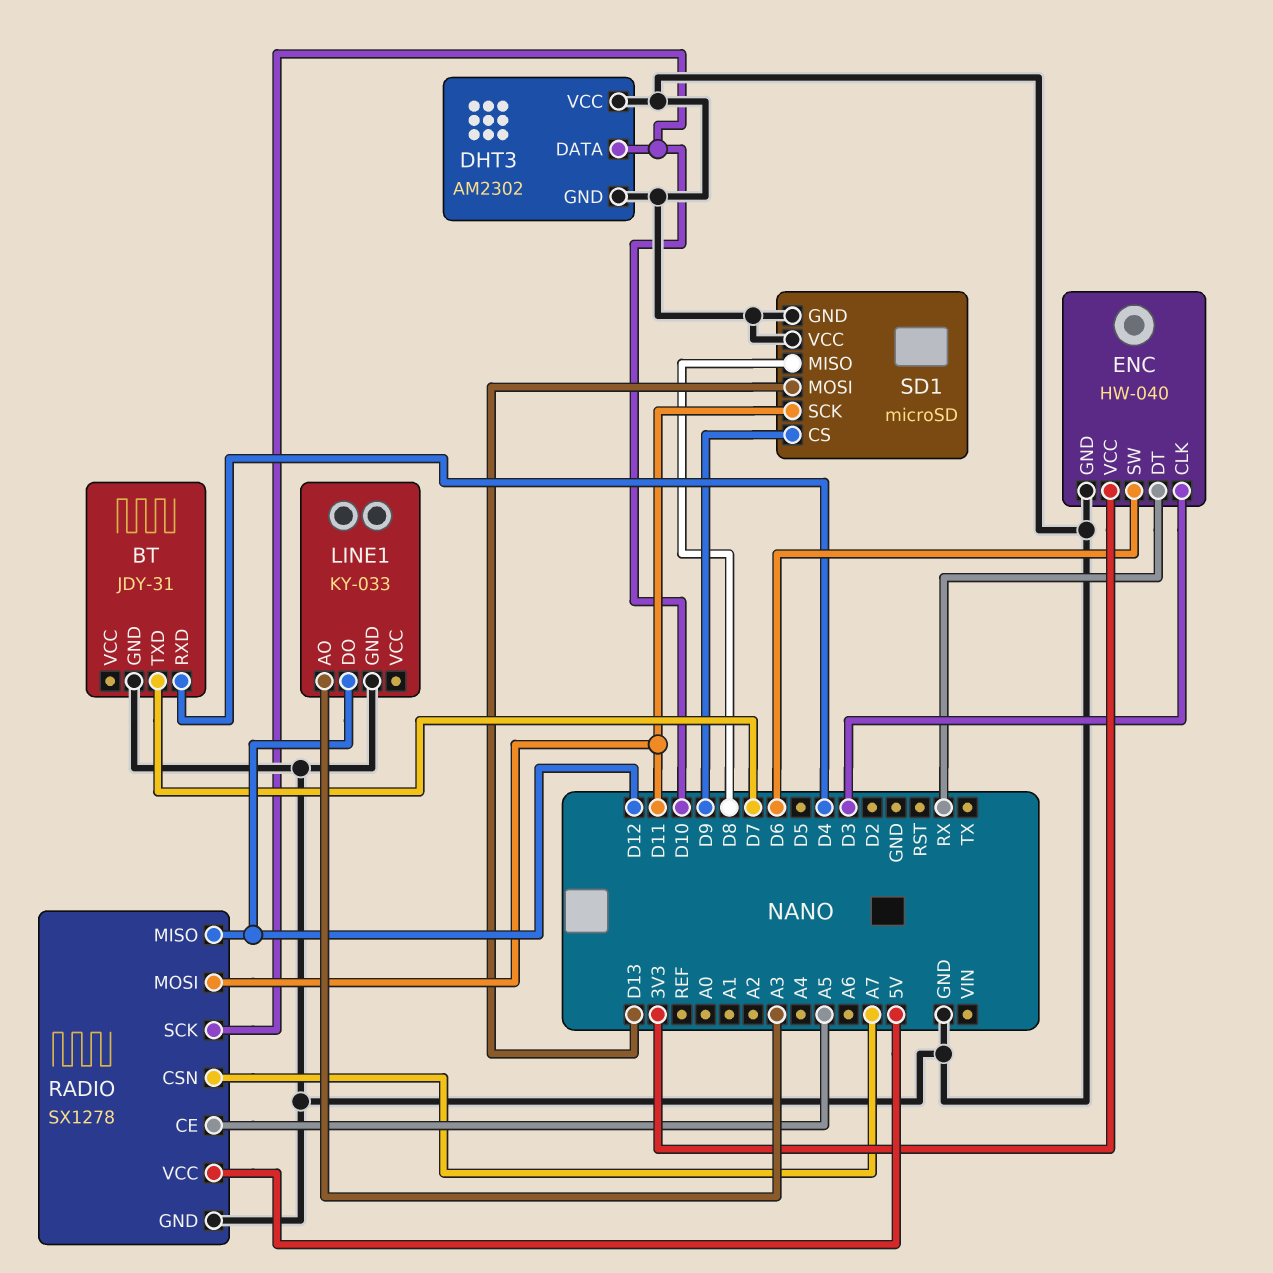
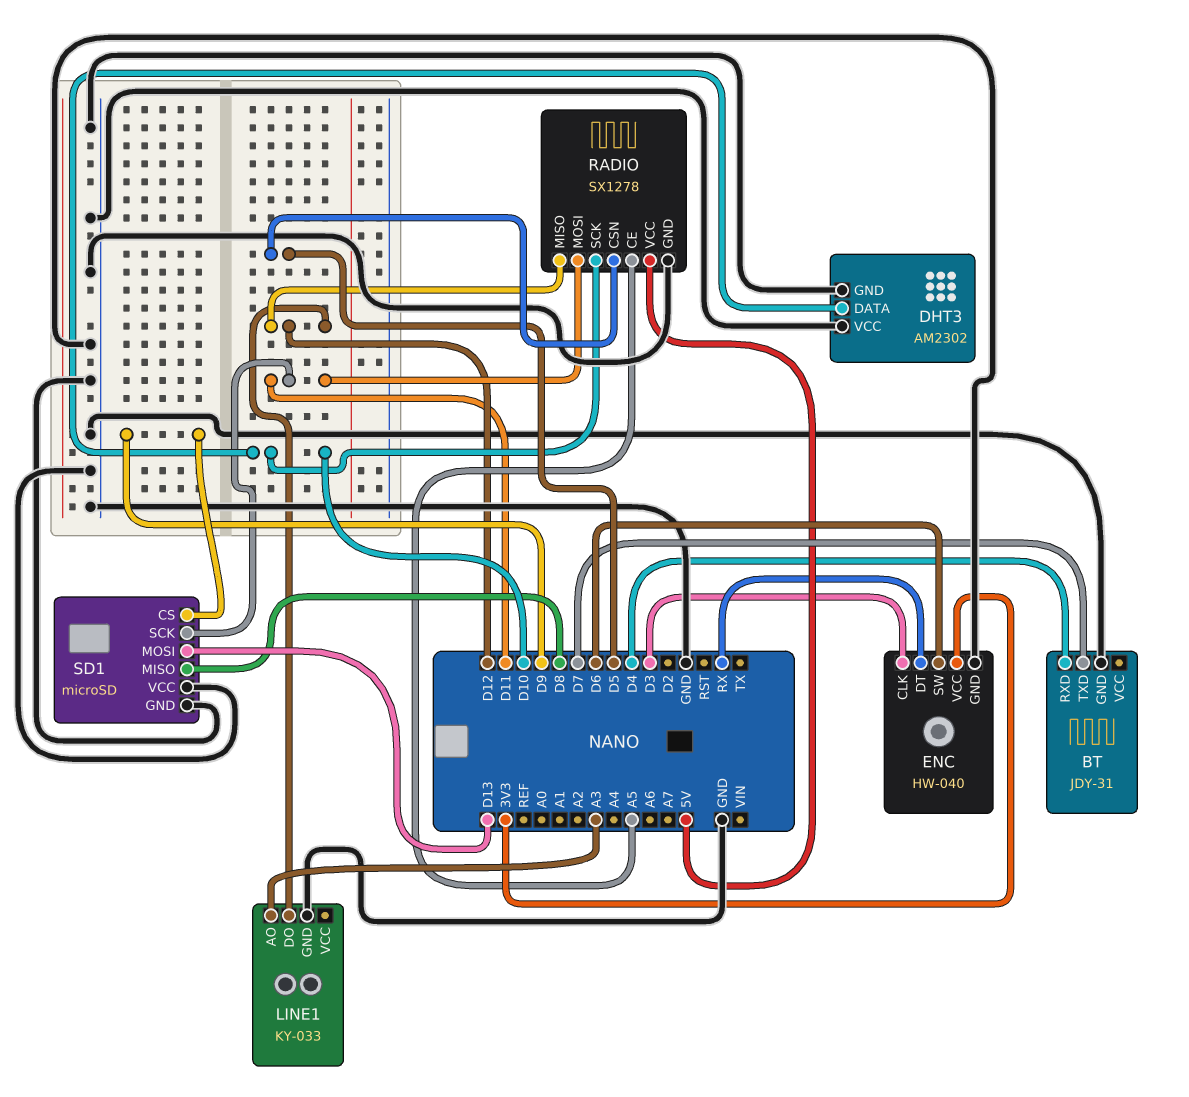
RADIO pin CSN: A7 -> D5

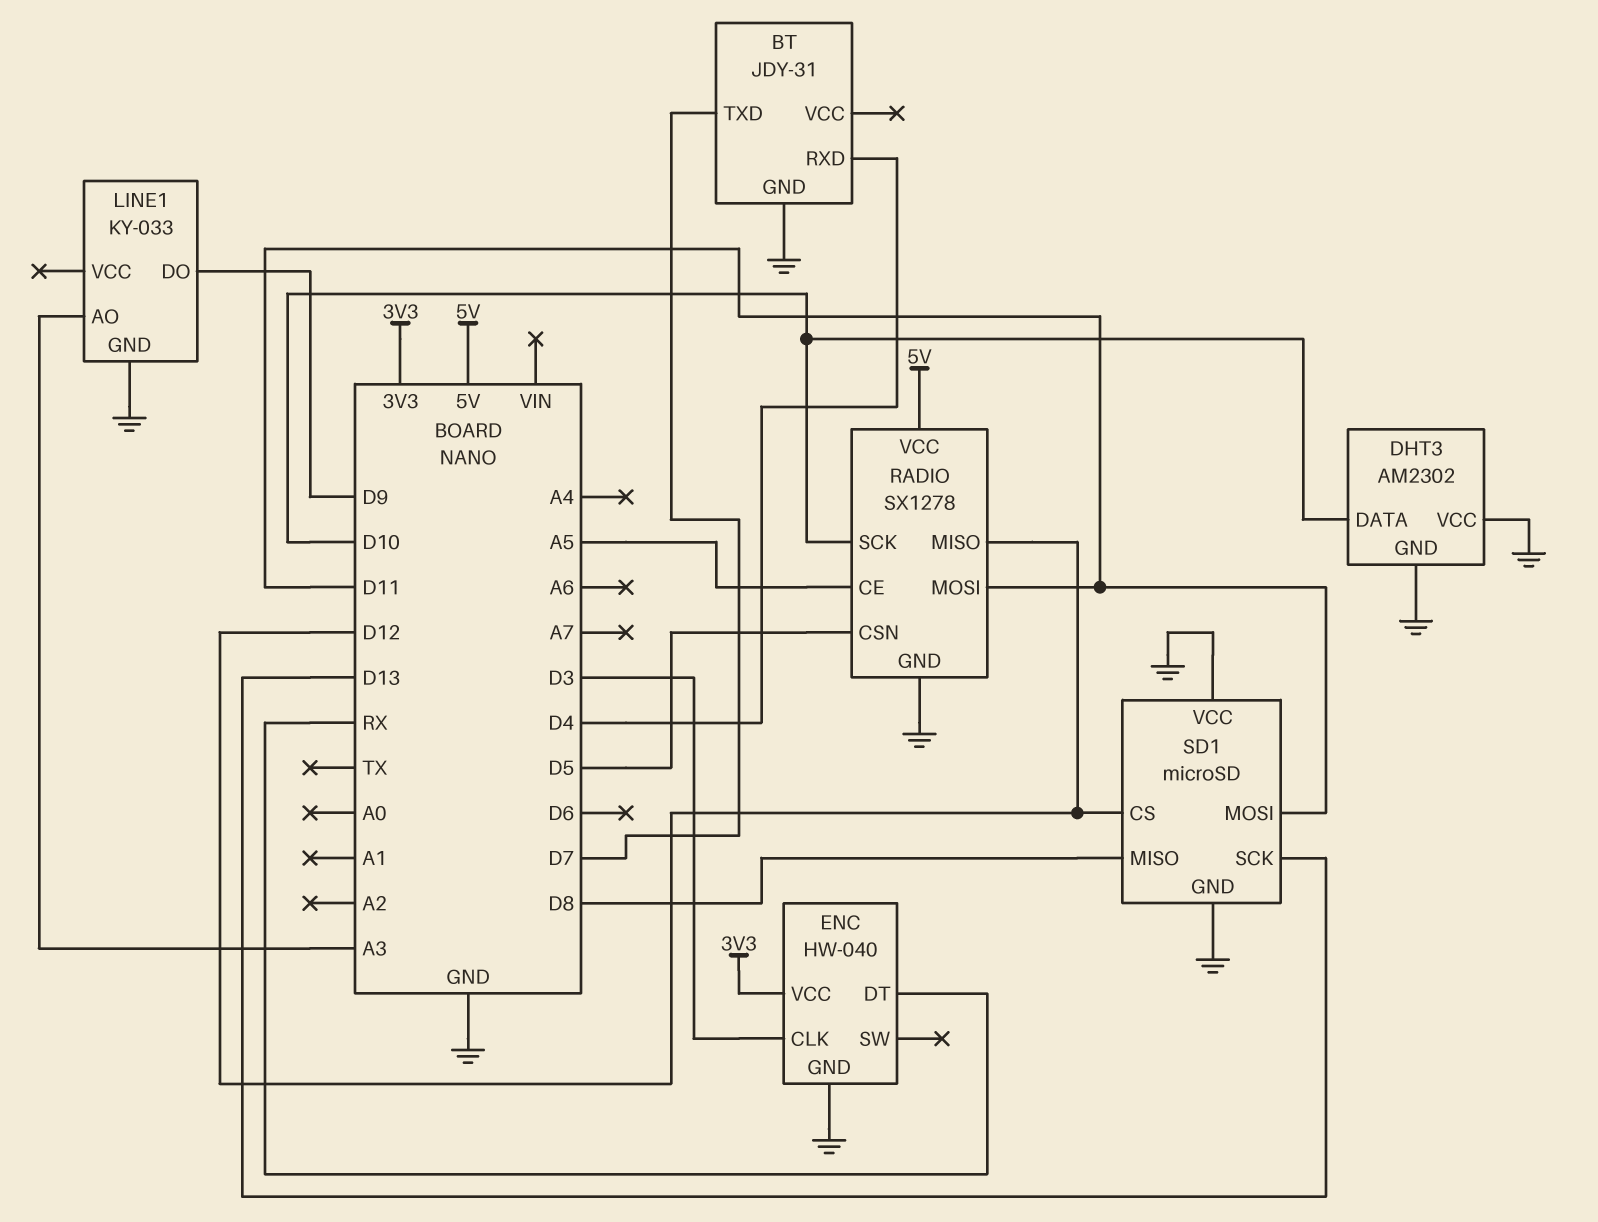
ENC pin SW: D6 -> none
LINE1 pin DO: D12 -> D9
SD1 pin CS: D9 -> D12
SD1 pin MOSI: D13 -> D11
SD1 pin SCK: D11 -> D13

